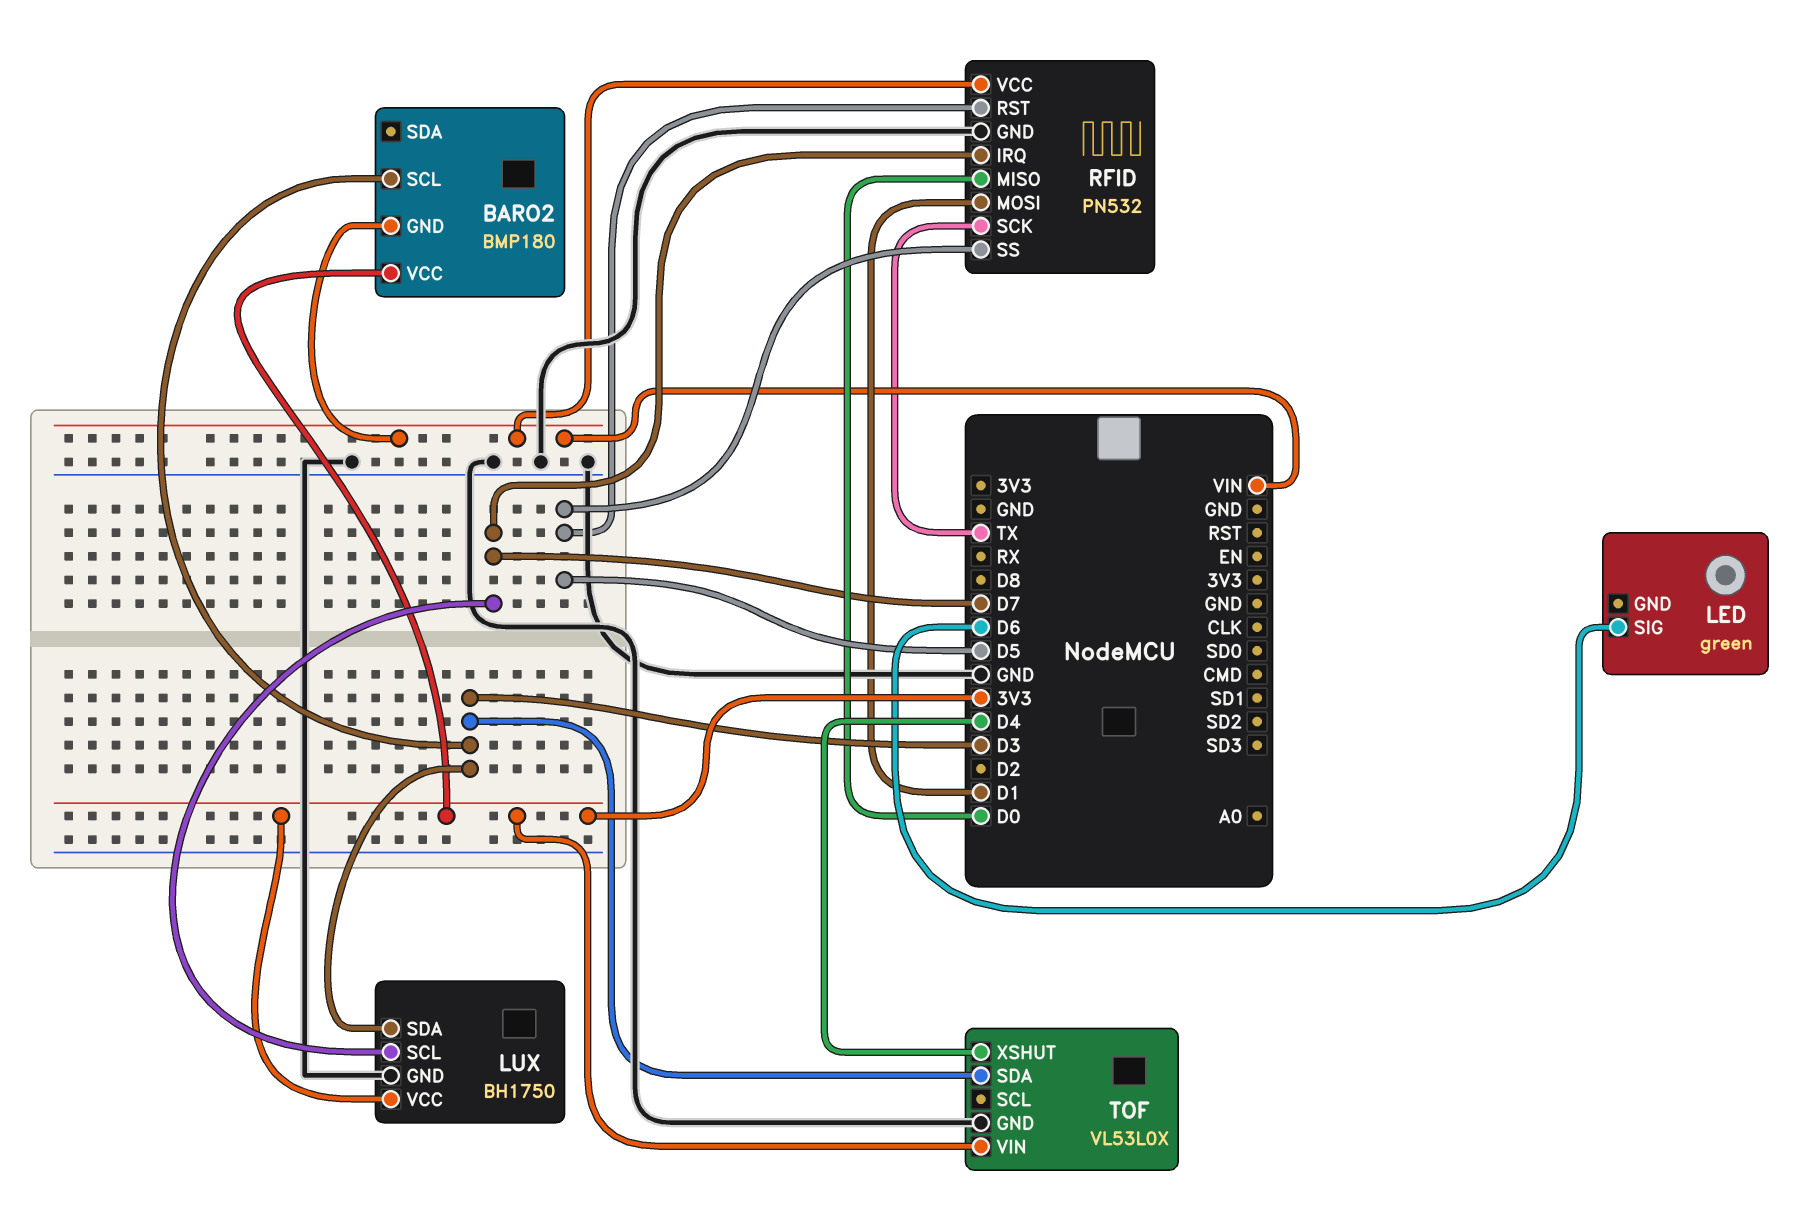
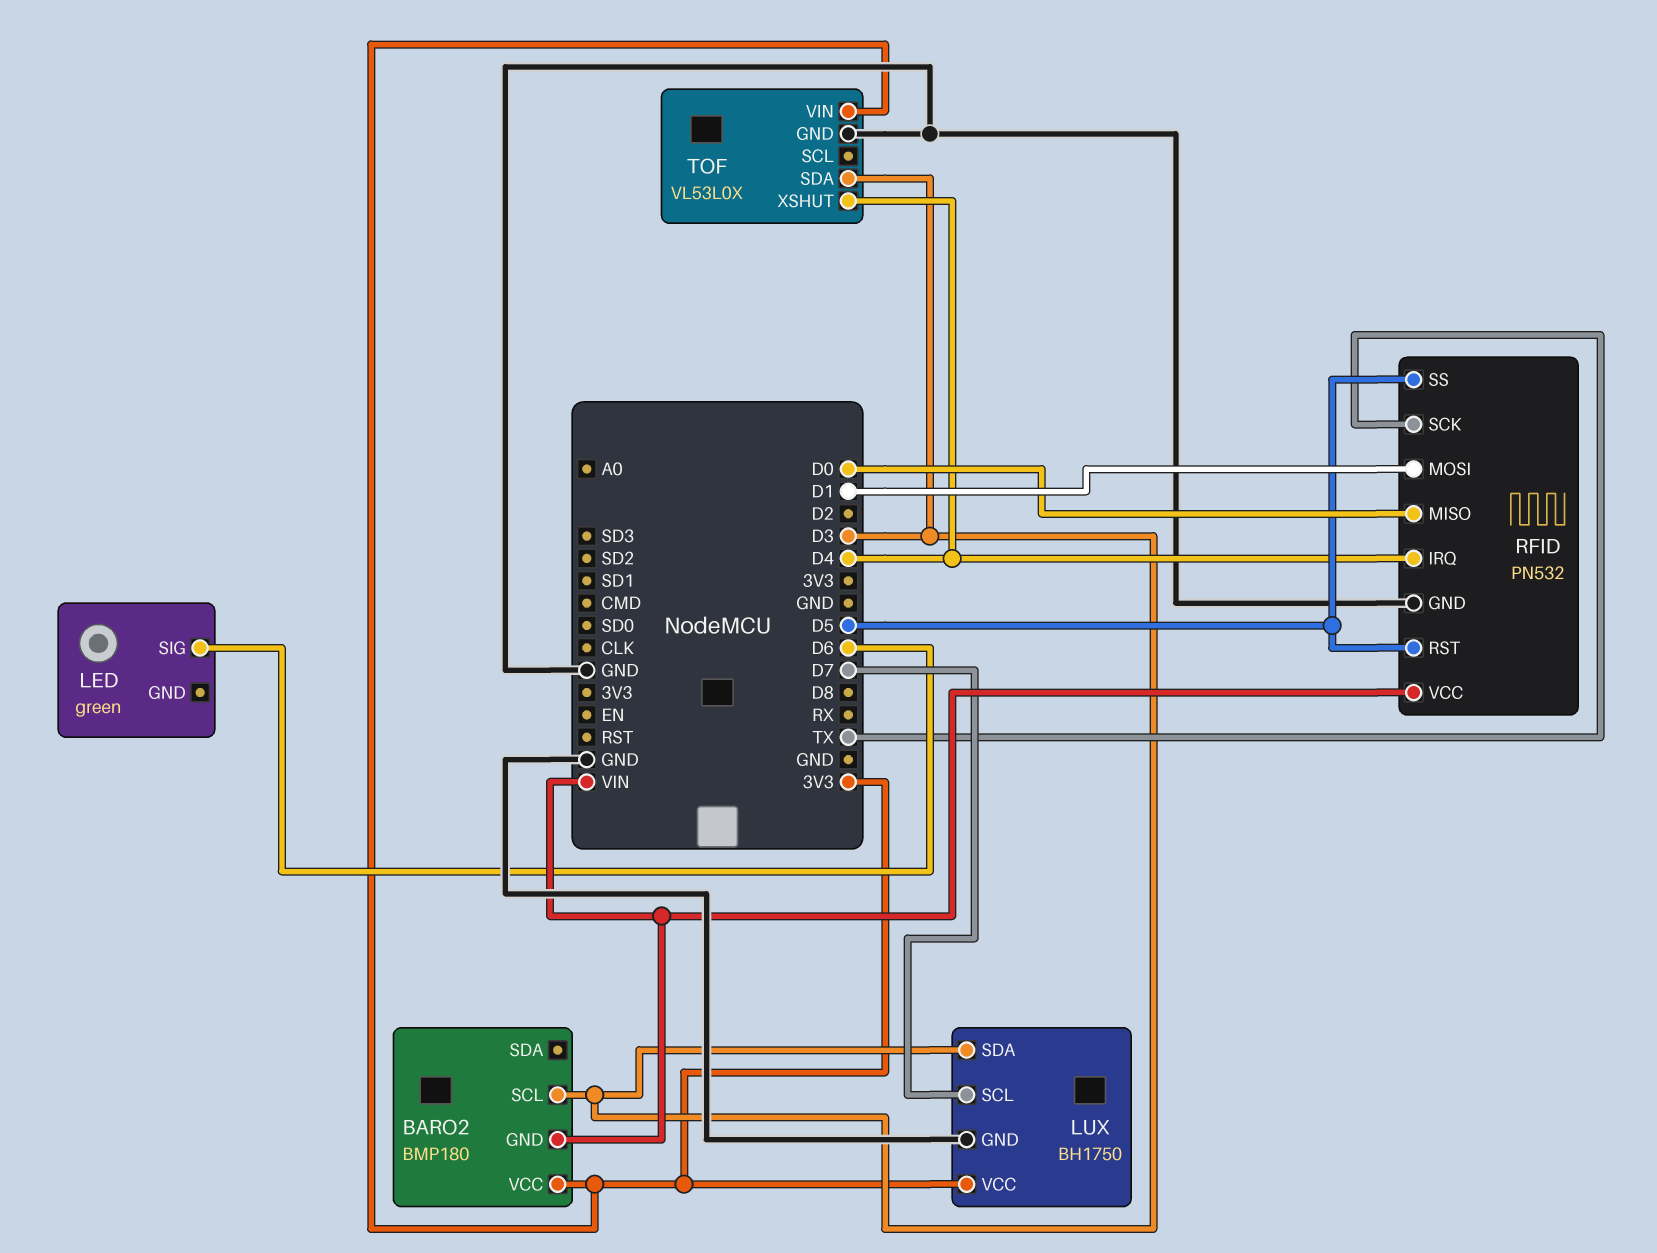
RFID pin IRQ: D7 -> D4

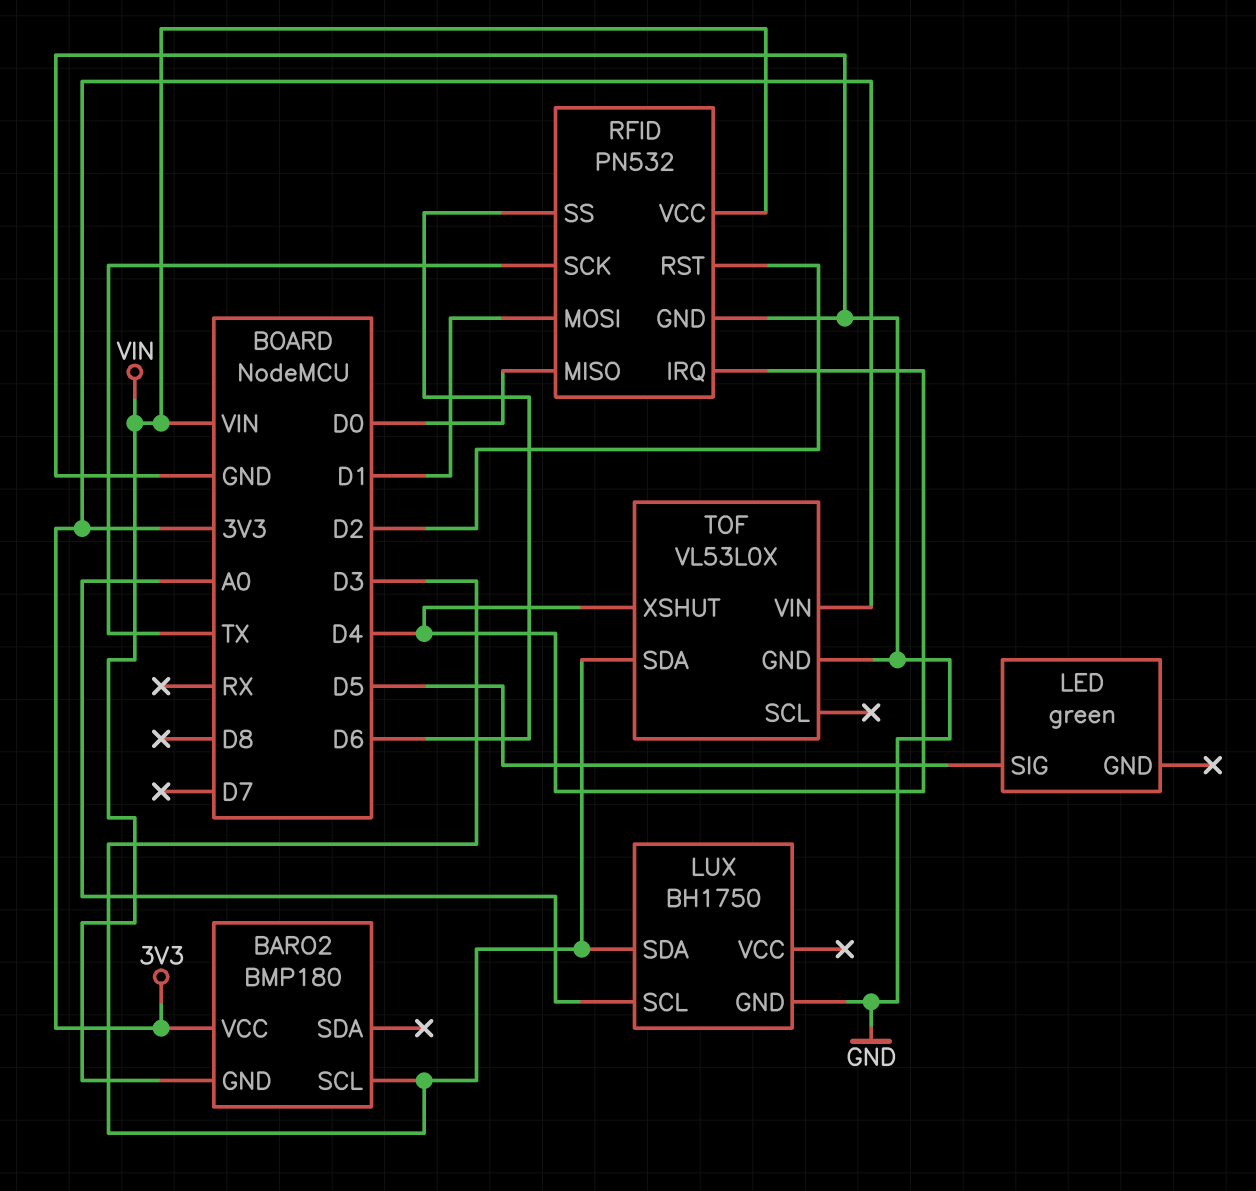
LED pin SIG: D6 -> D5
LUX pin SCL: D7 -> A0
LUX pin VCC: 3V3 -> none
RFID pin RST: D5 -> D2
RFID pin SS: D5 -> D6

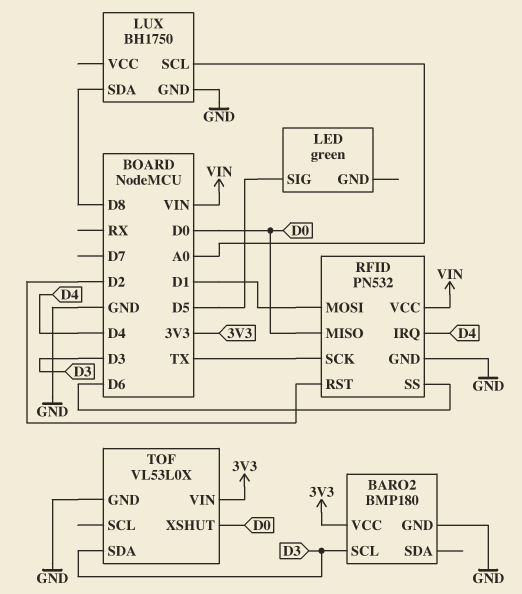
BARO2 pin GND: VIN -> GND
LUX pin SDA: D3 -> D8
TOF pin XSHUT: D4 -> D0

